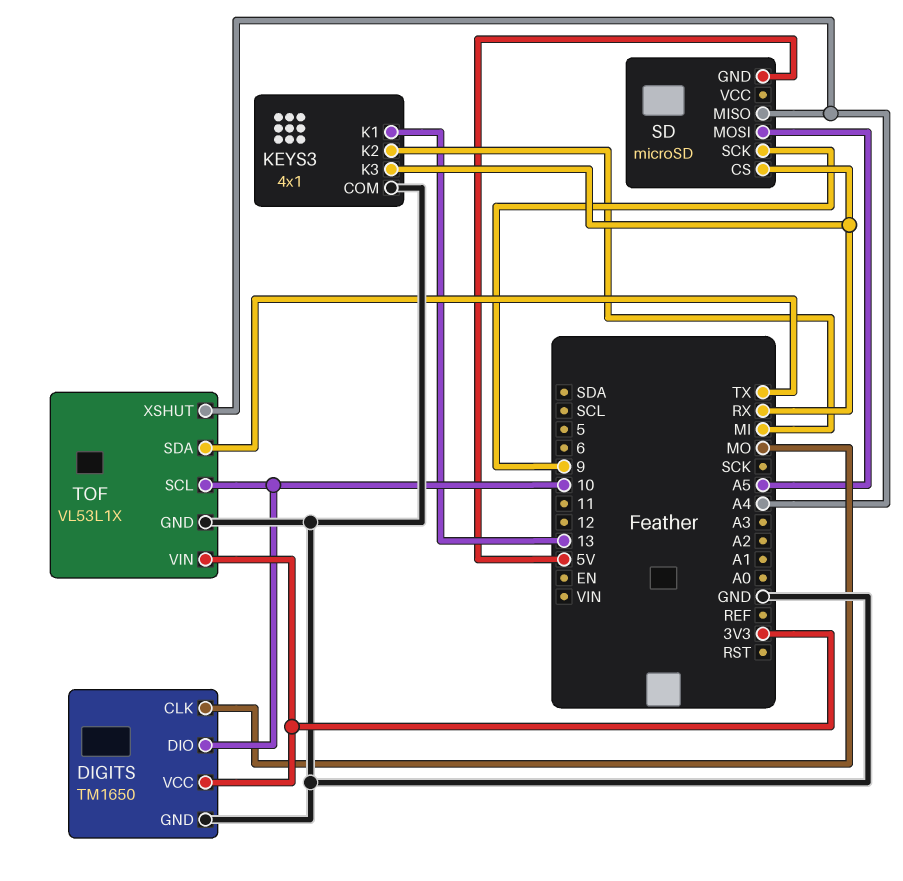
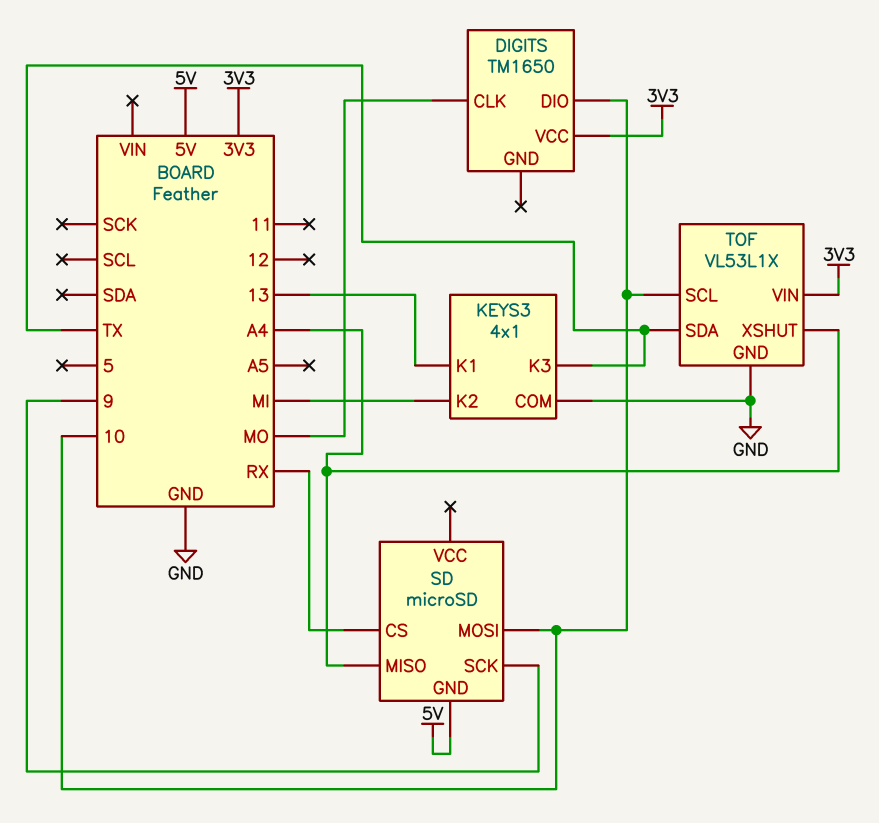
DIGITS pin GND: GND -> none
KEYS3 pin K3: RX -> TX
SD pin MOSI: A5 -> 10

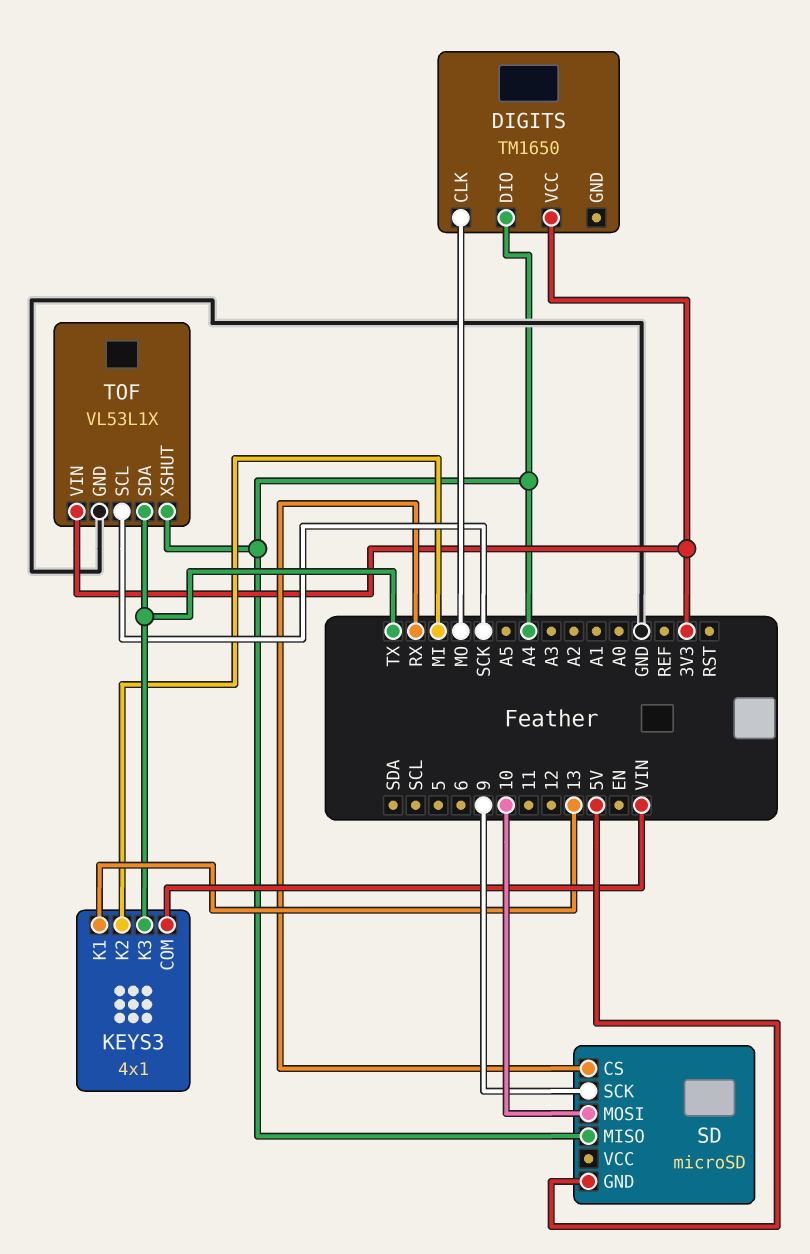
DIGITS pin DIO: 10 -> A4
KEYS3 pin COM: GND -> VIN
TOF pin SCL: 10 -> SCK

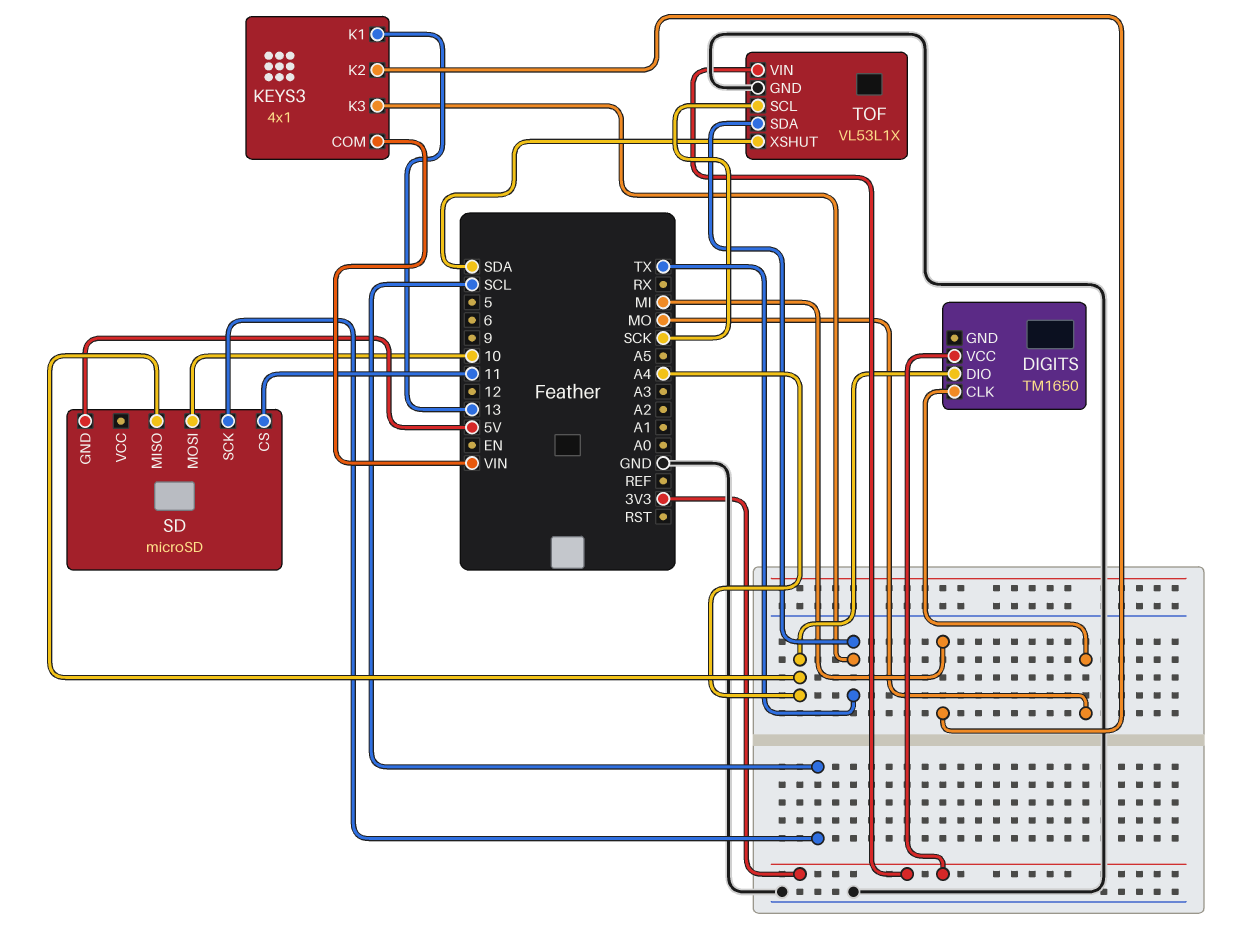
SD pin CS: RX -> 11
SD pin SCK: 9 -> SCL
TOF pin XSHUT: A4 -> SDA

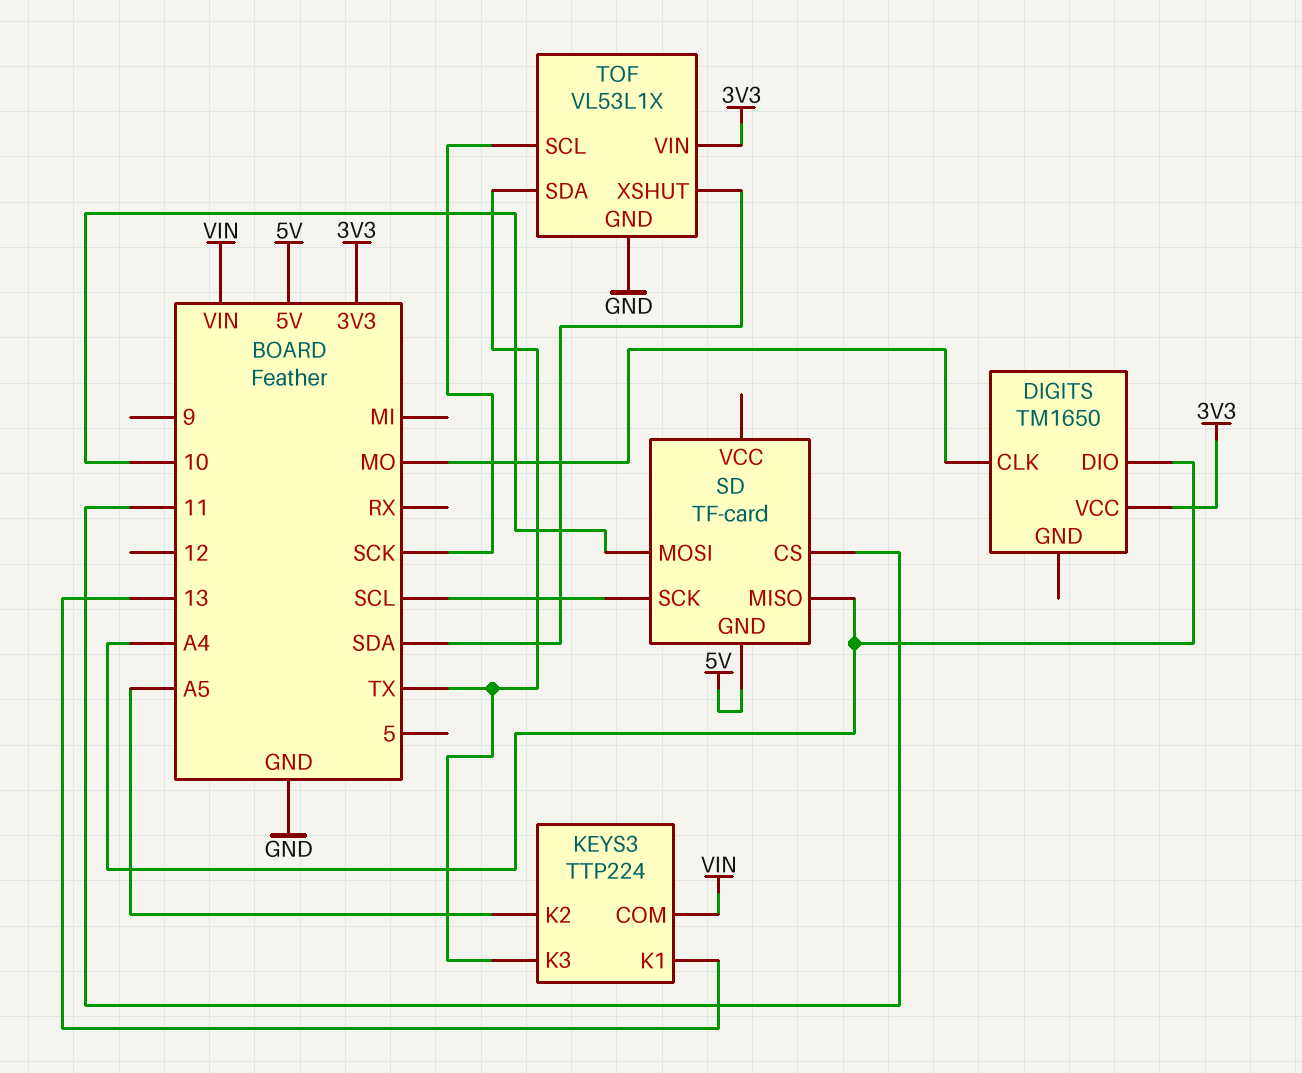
KEYS3: 4x1 -> TTP224
KEYS3 pin K2: MI -> A5
SD: microSD -> TF-card

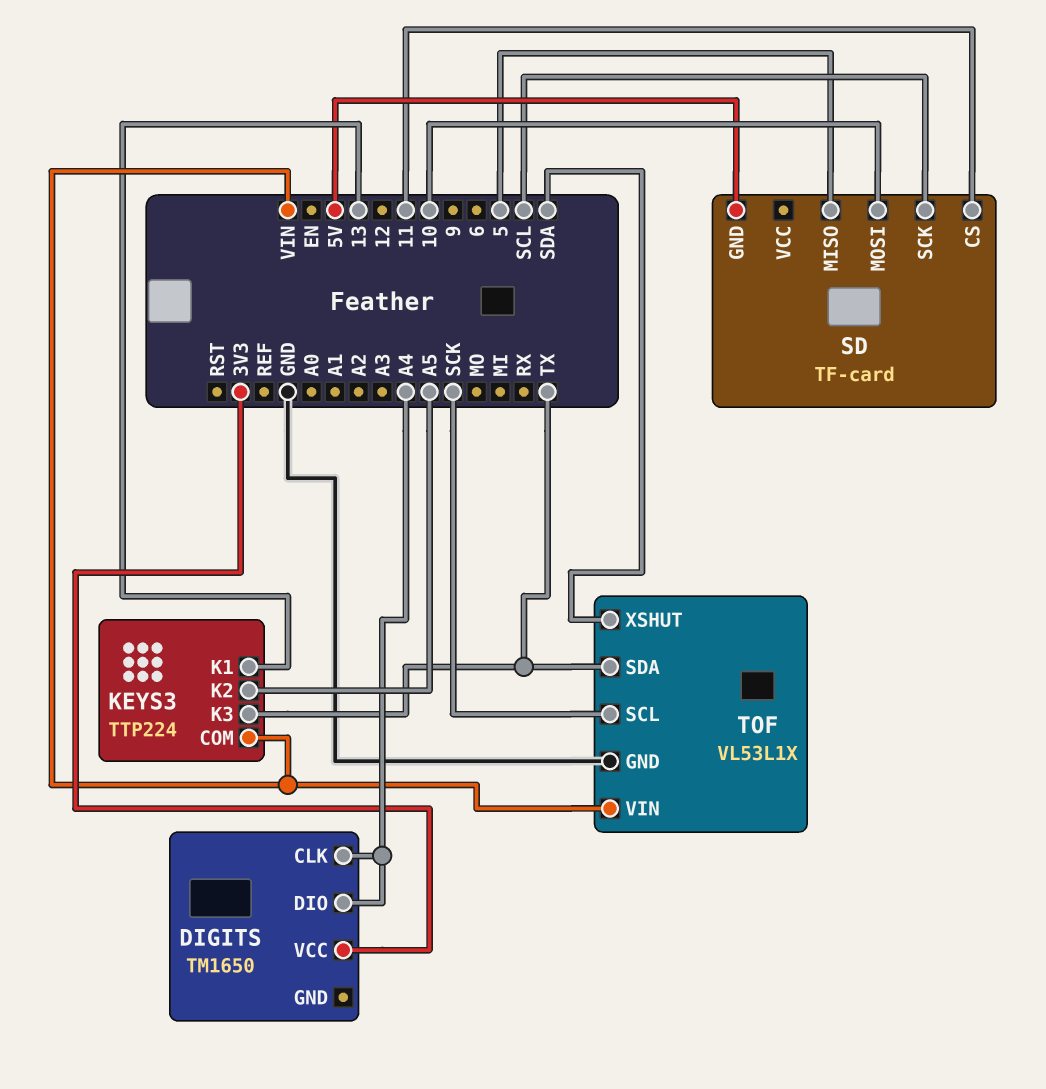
DIGITS pin CLK: MO -> A4
SD pin MISO: A4 -> 5
TOF pin VIN: 3V3 -> VIN

